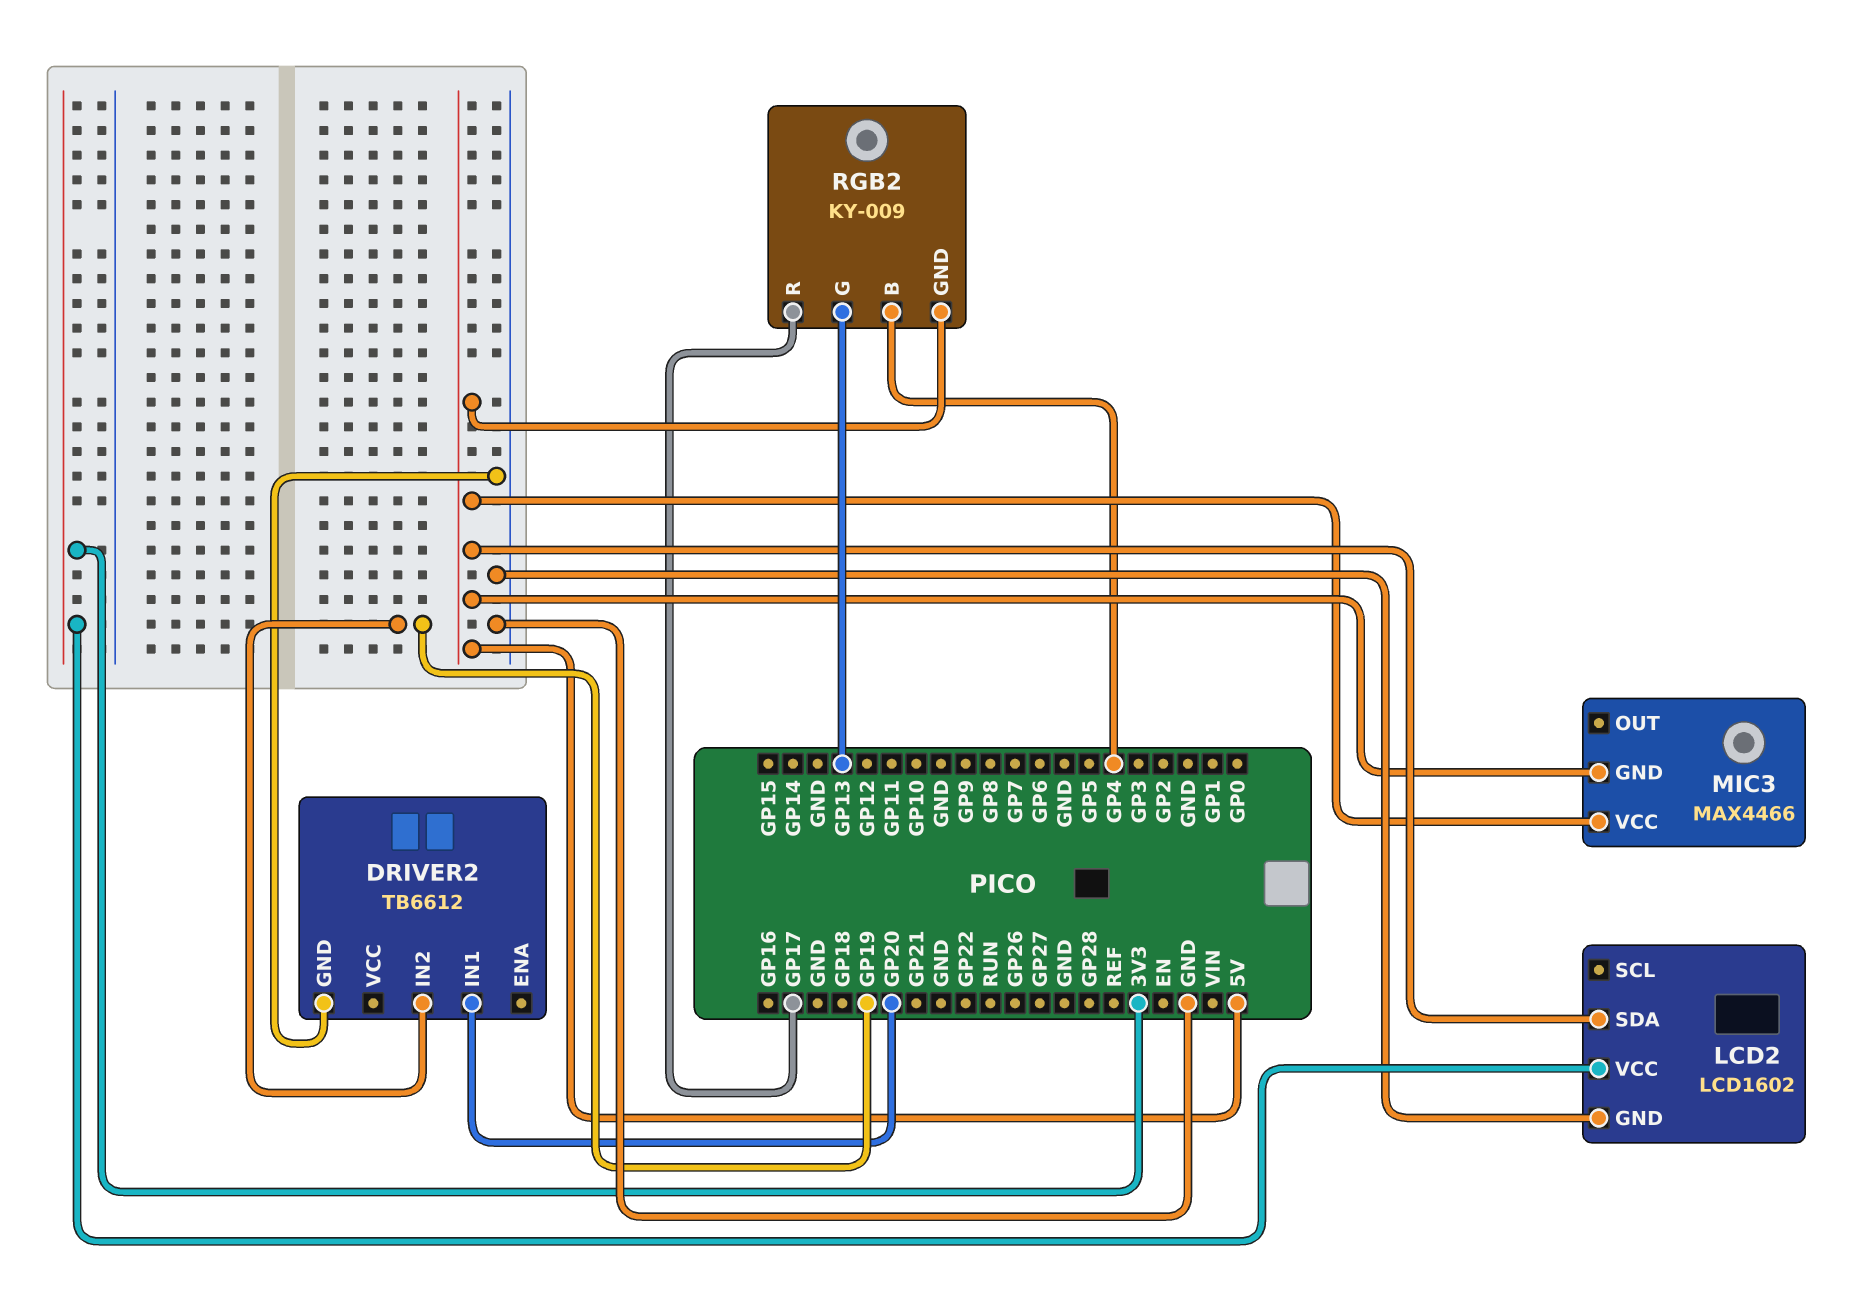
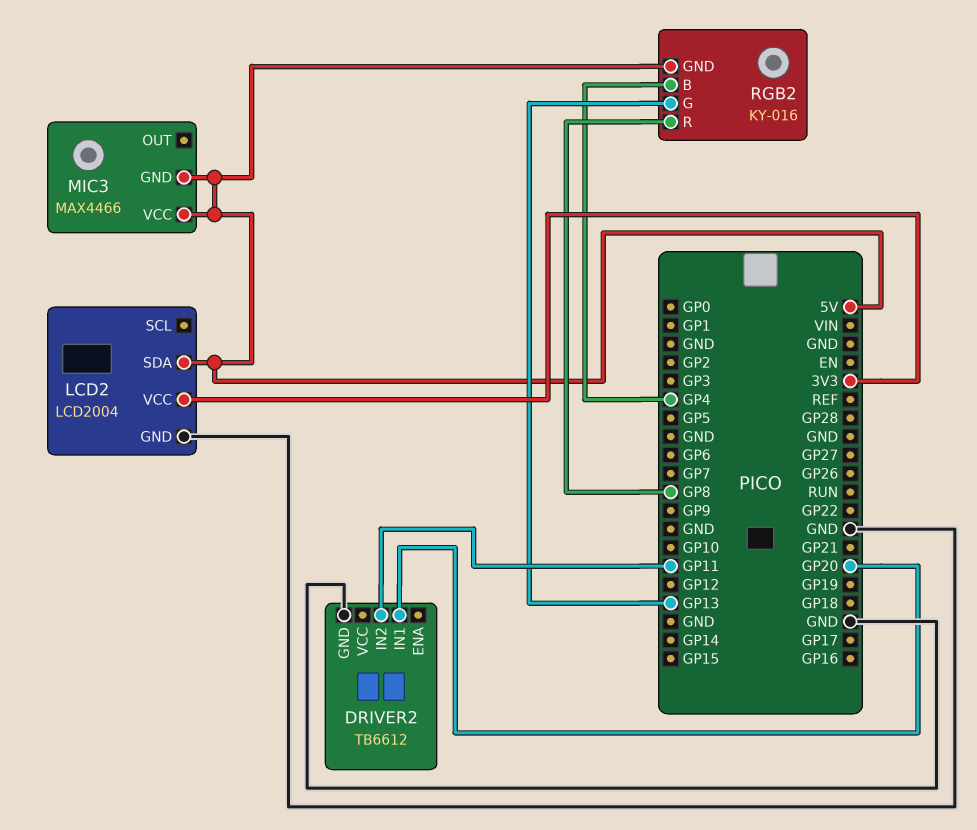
DRIVER2 pin IN2: GP19 -> GP11
LCD2: LCD1602 -> LCD2004
RGB2: KY-009 -> KY-016
RGB2 pin R: GP17 -> GP8

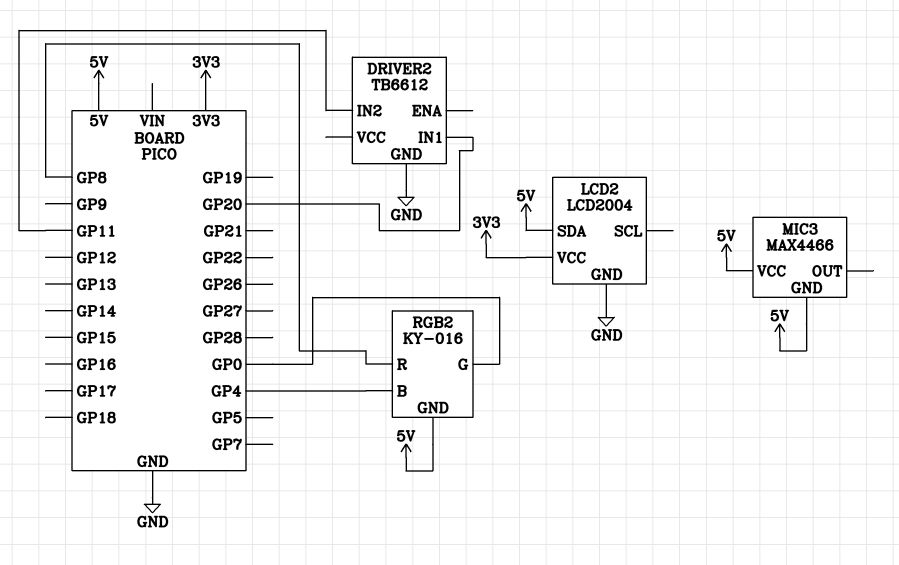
RGB2 pin G: GP13 -> GP0

